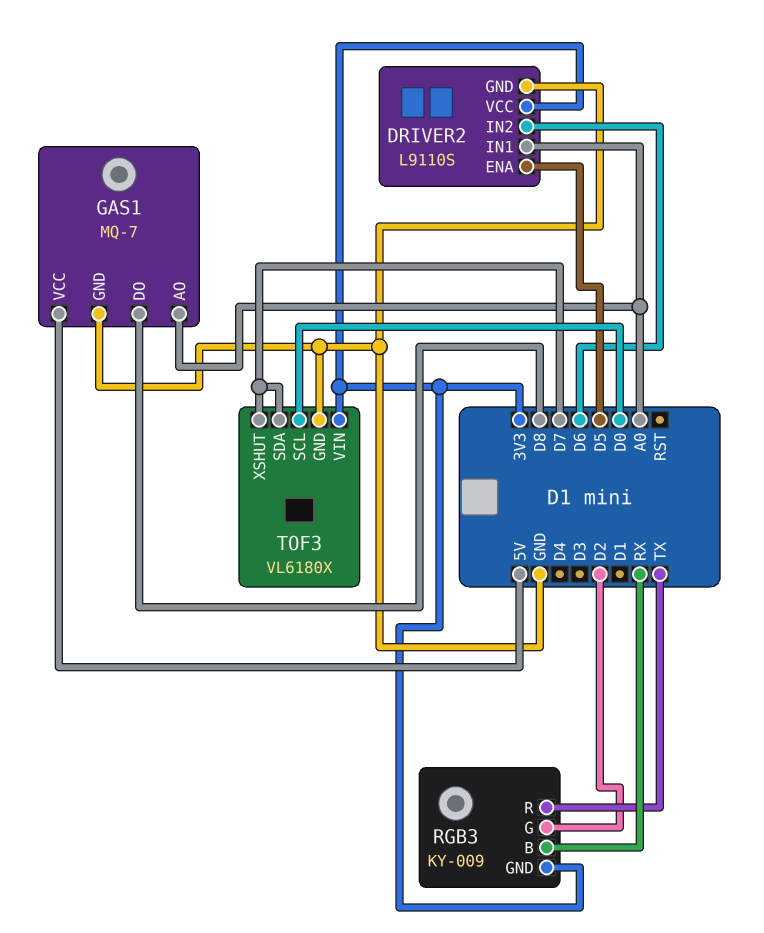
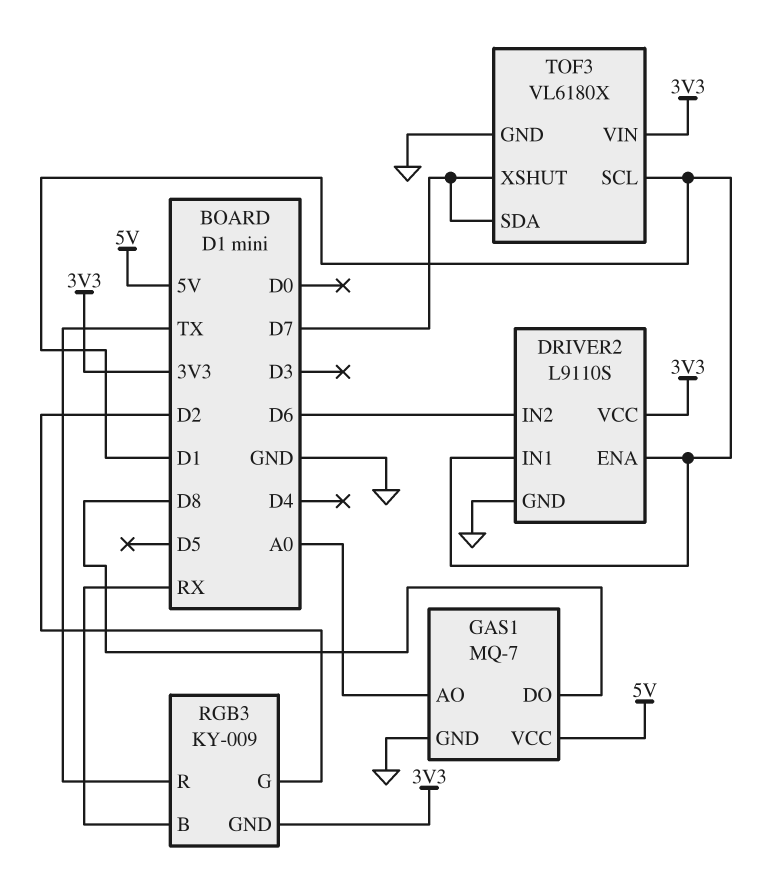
DRIVER2 pin ENA: D5 -> D1
DRIVER2 pin IN1: A0 -> D1
TOF3 pin SCL: D0 -> D1

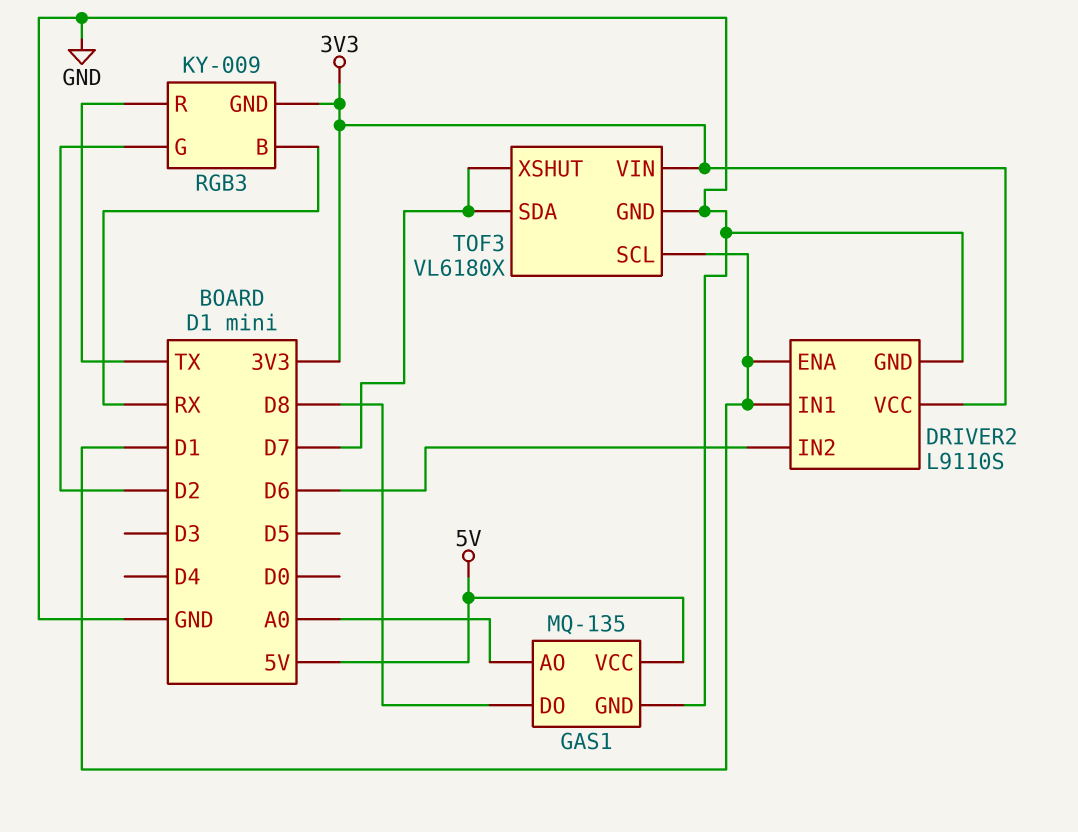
GAS1: MQ-7 -> MQ-135

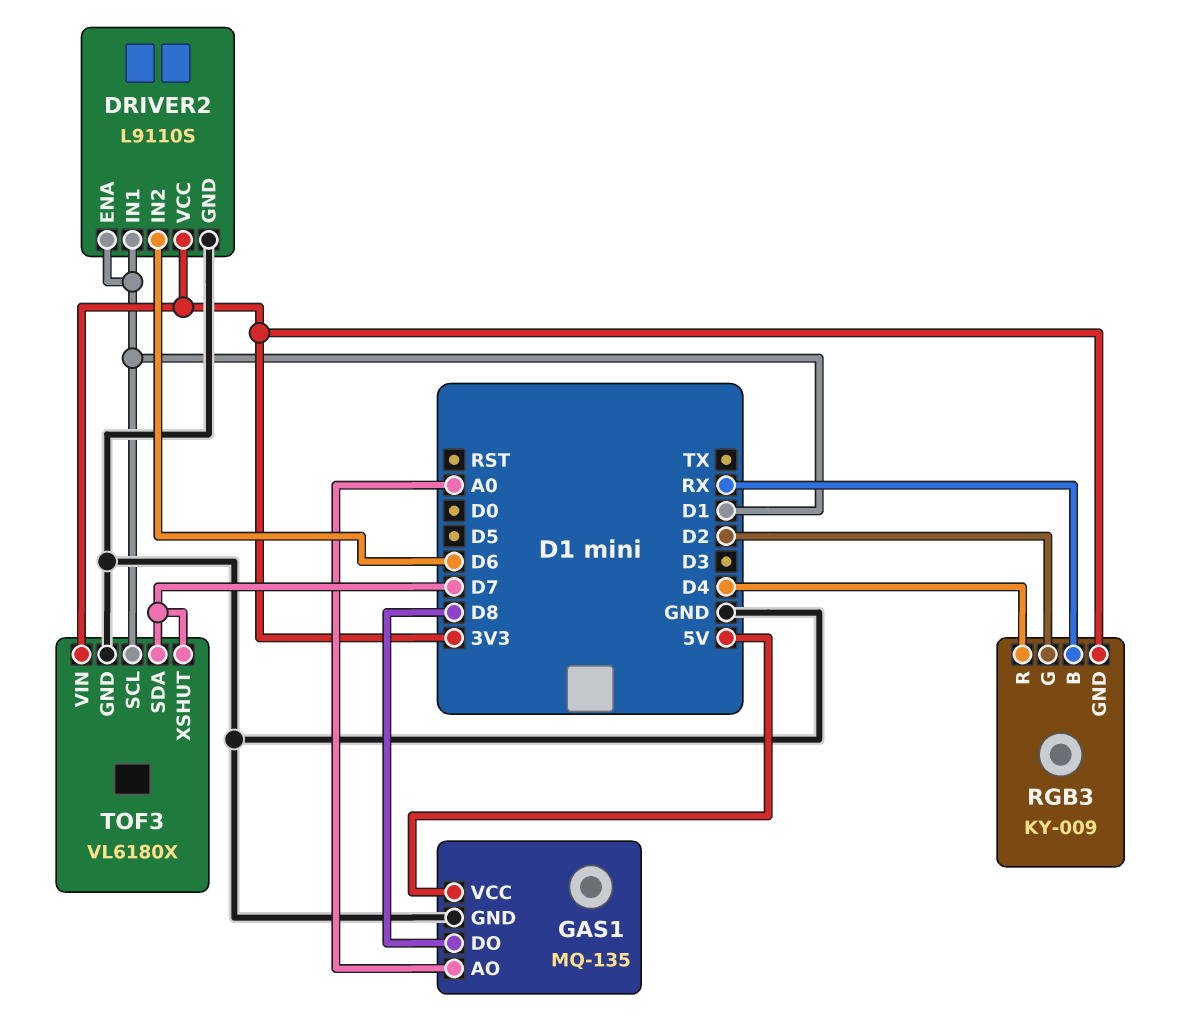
RGB3 pin R: TX -> D4

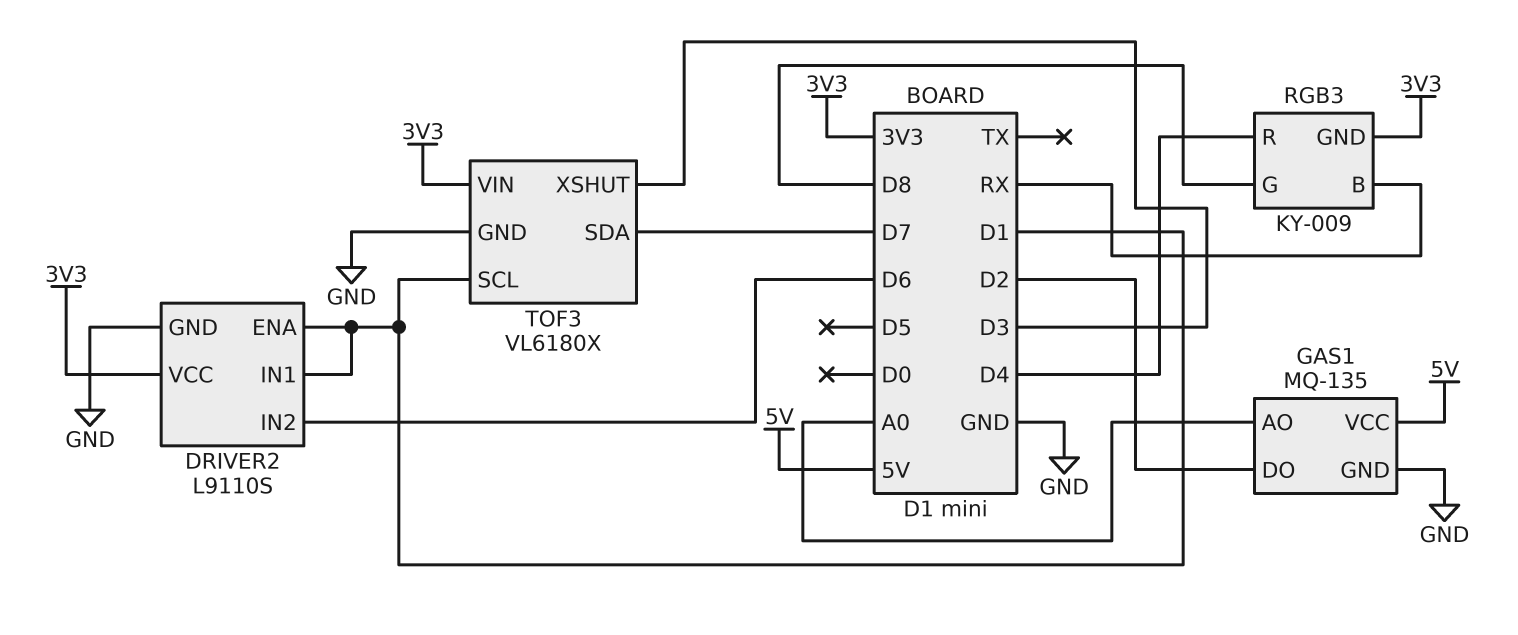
GAS1 pin DO: D8 -> D2
RGB3 pin G: D2 -> D8
TOF3 pin XSHUT: D7 -> D3

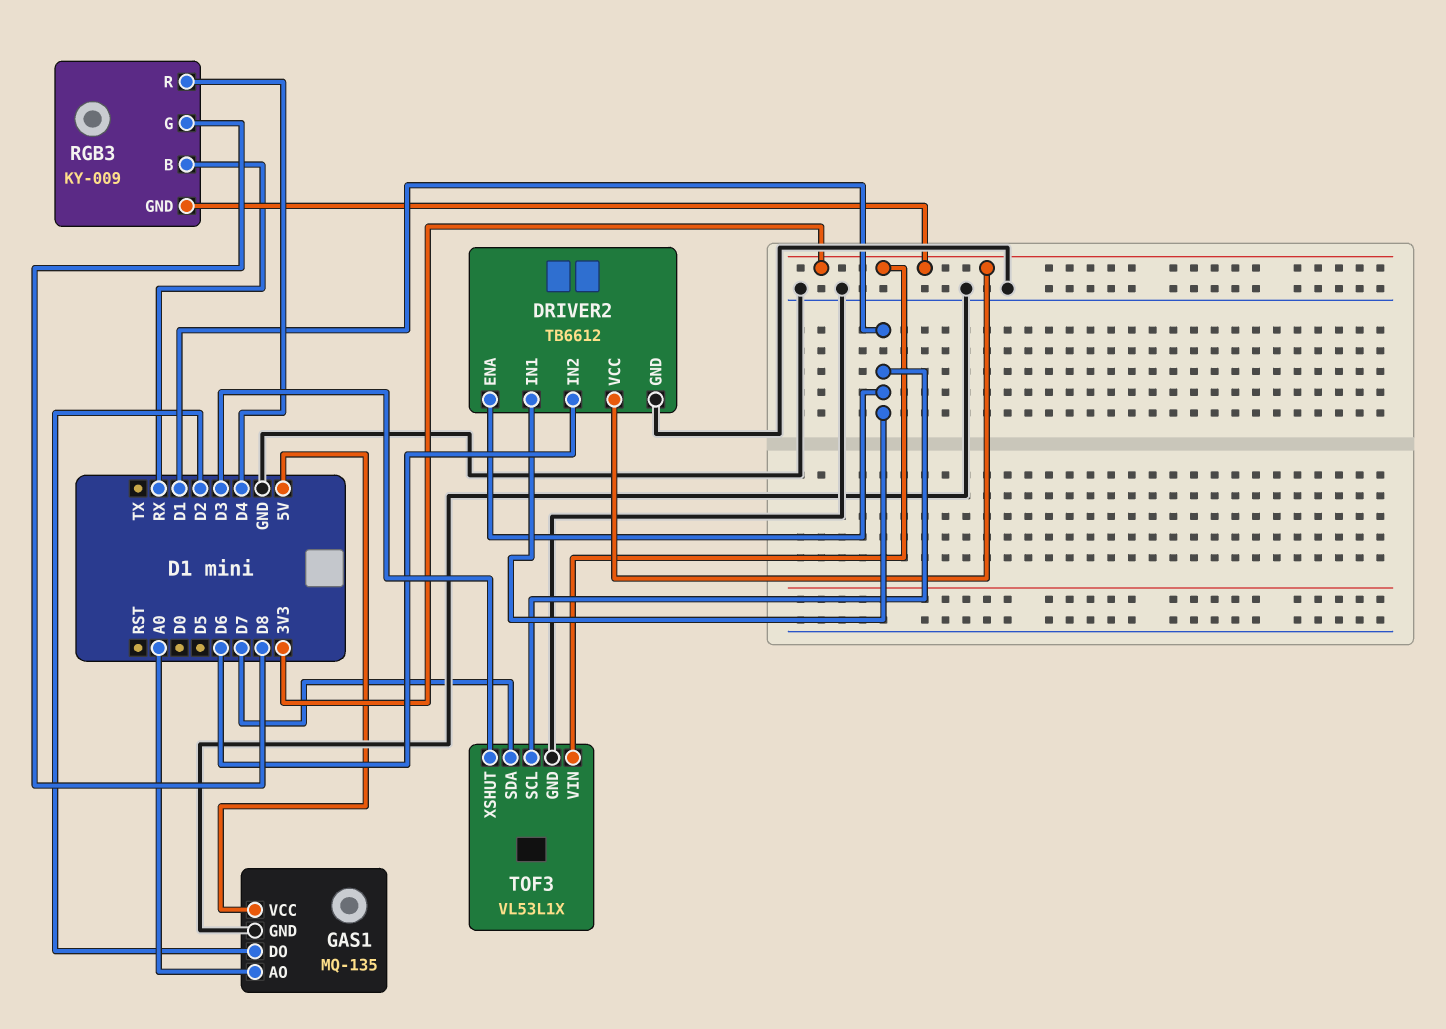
DRIVER2: L9110S -> TB6612
TOF3: VL6180X -> VL53L1X

